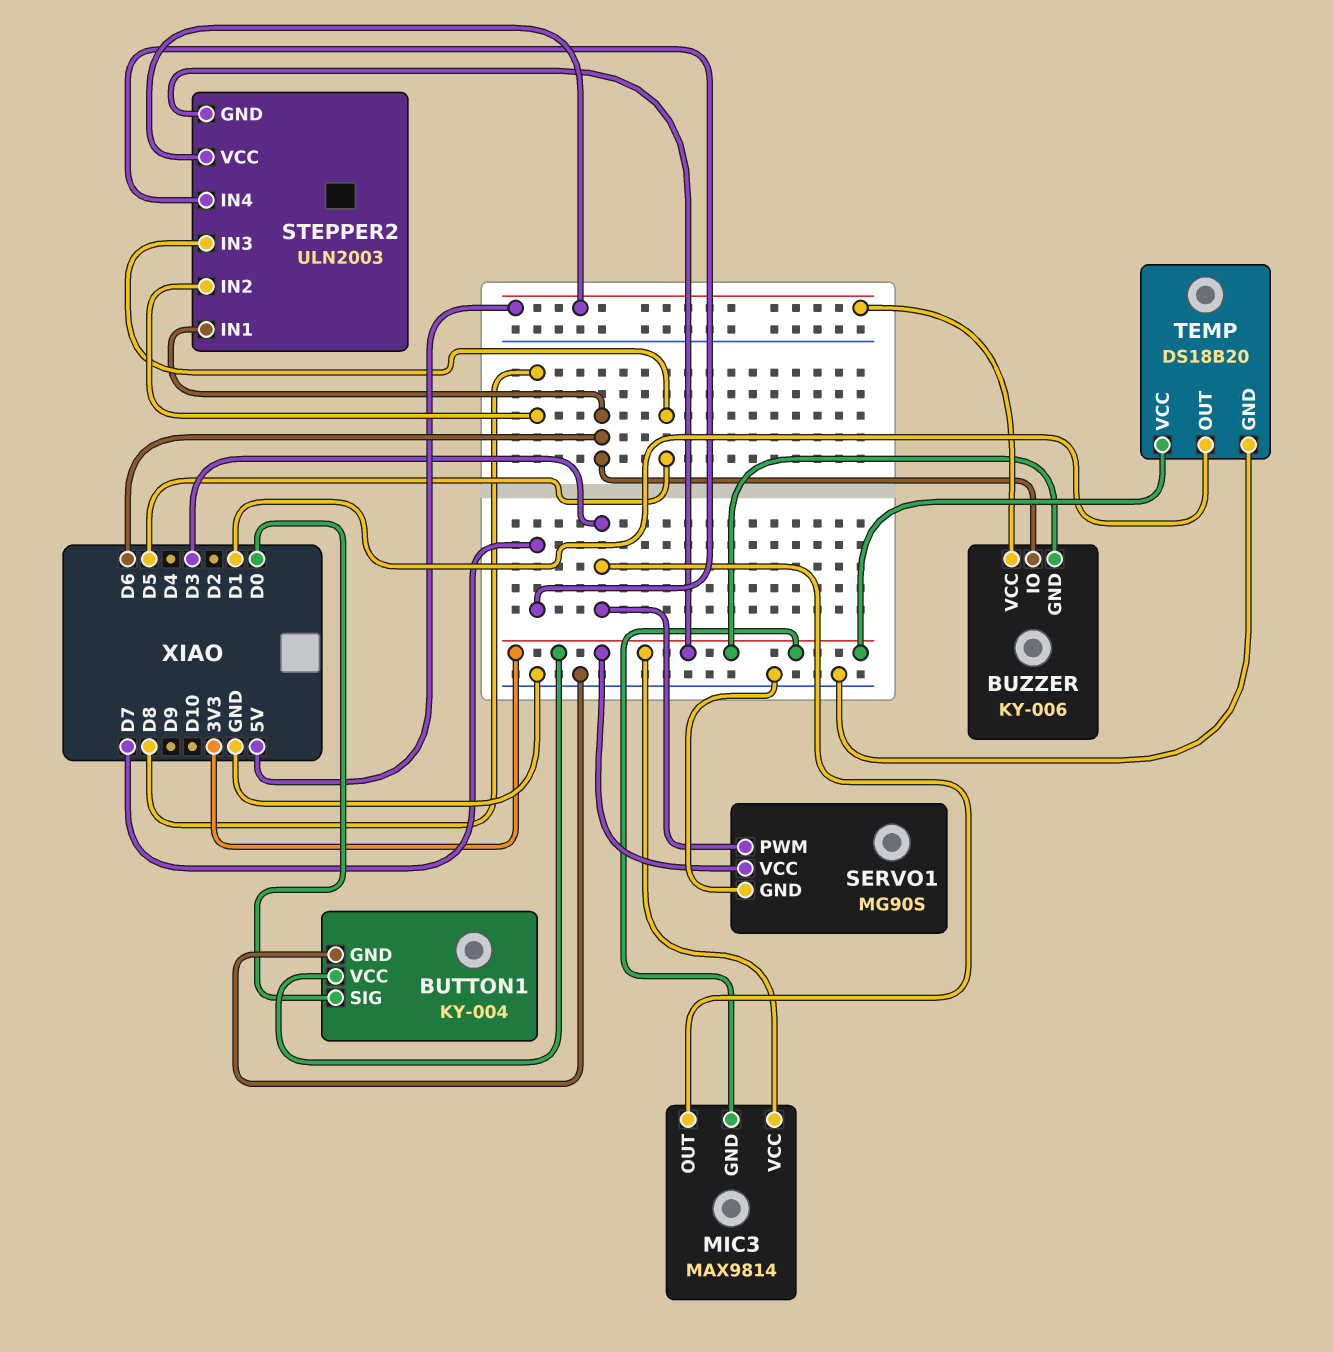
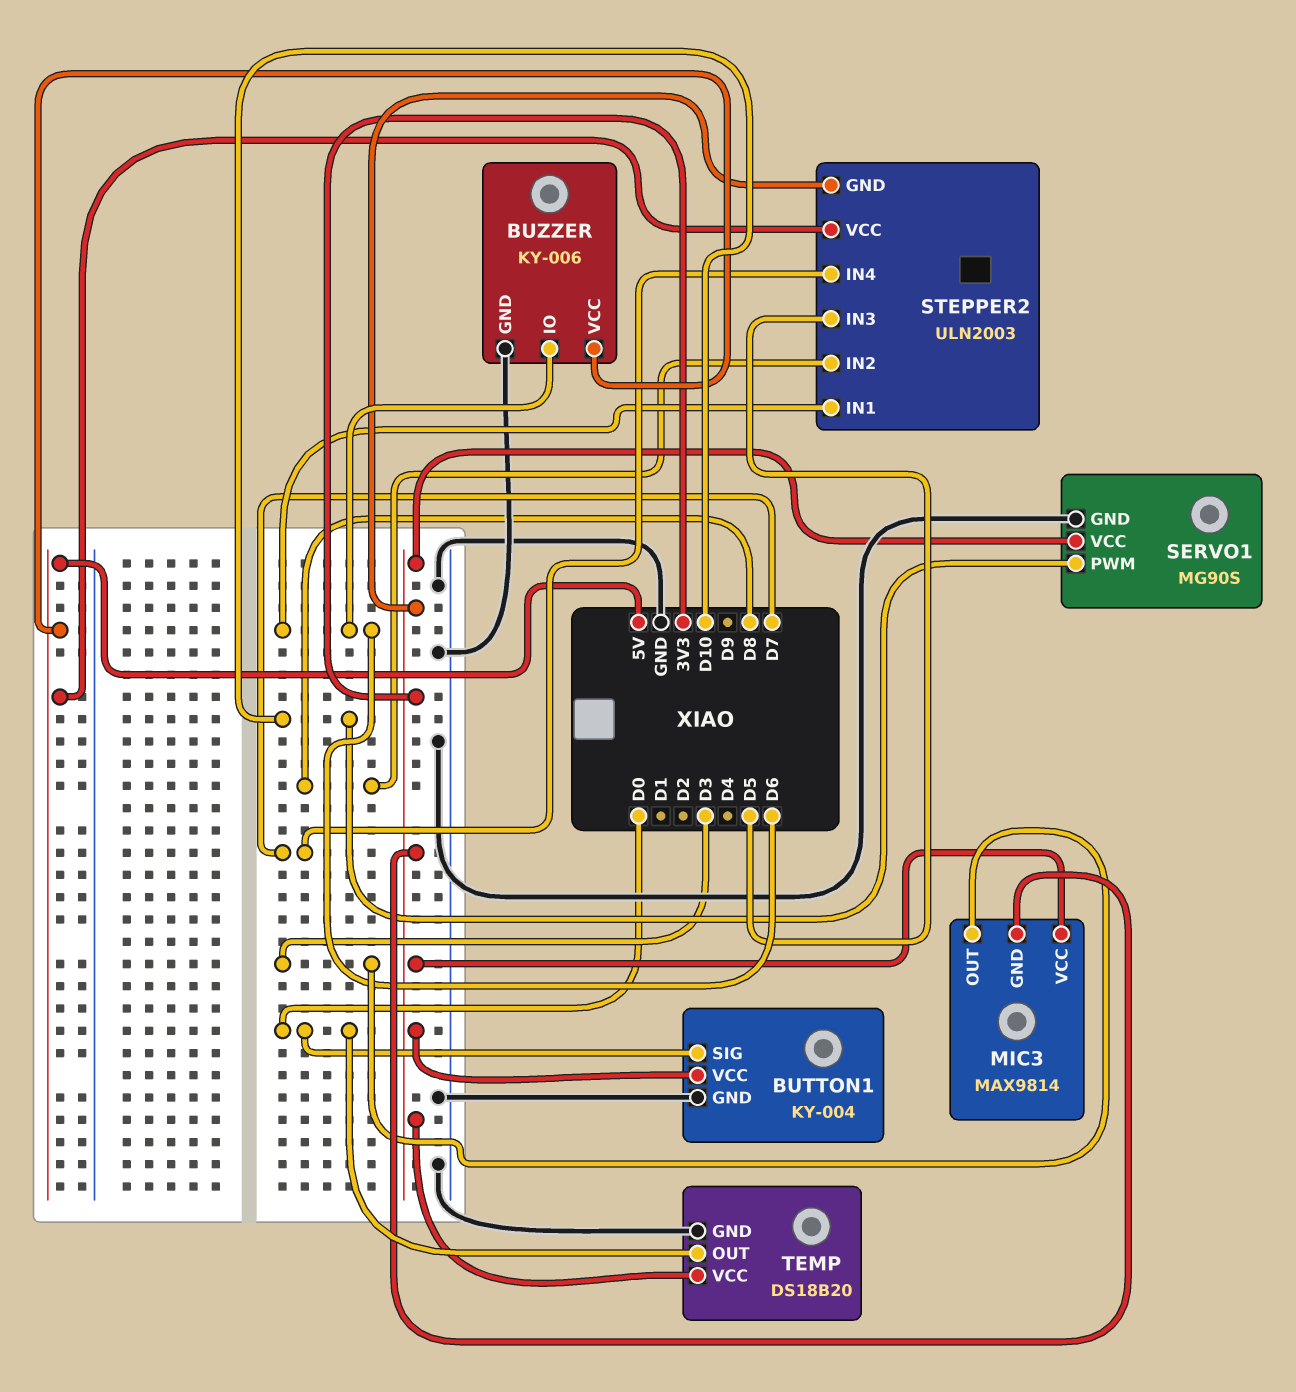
BUZZER pin GND: 3V3 -> GND
SERVO1 pin PWM: D3 -> D10
TEMP pin OUT: D1 -> D0

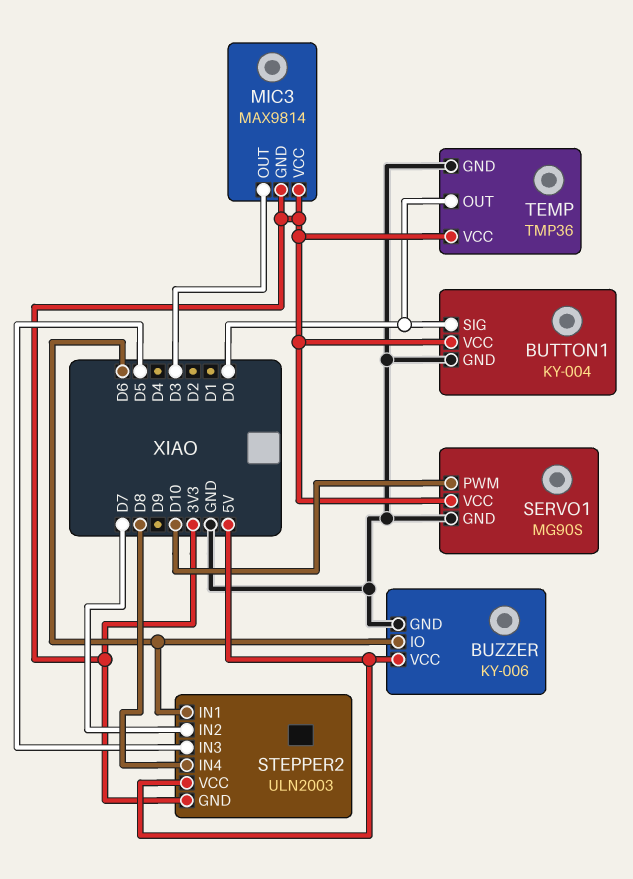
STEPPER2 pin IN2: D8 -> D7
STEPPER2 pin IN4: D7 -> D8
TEMP: DS18B20 -> TMP36

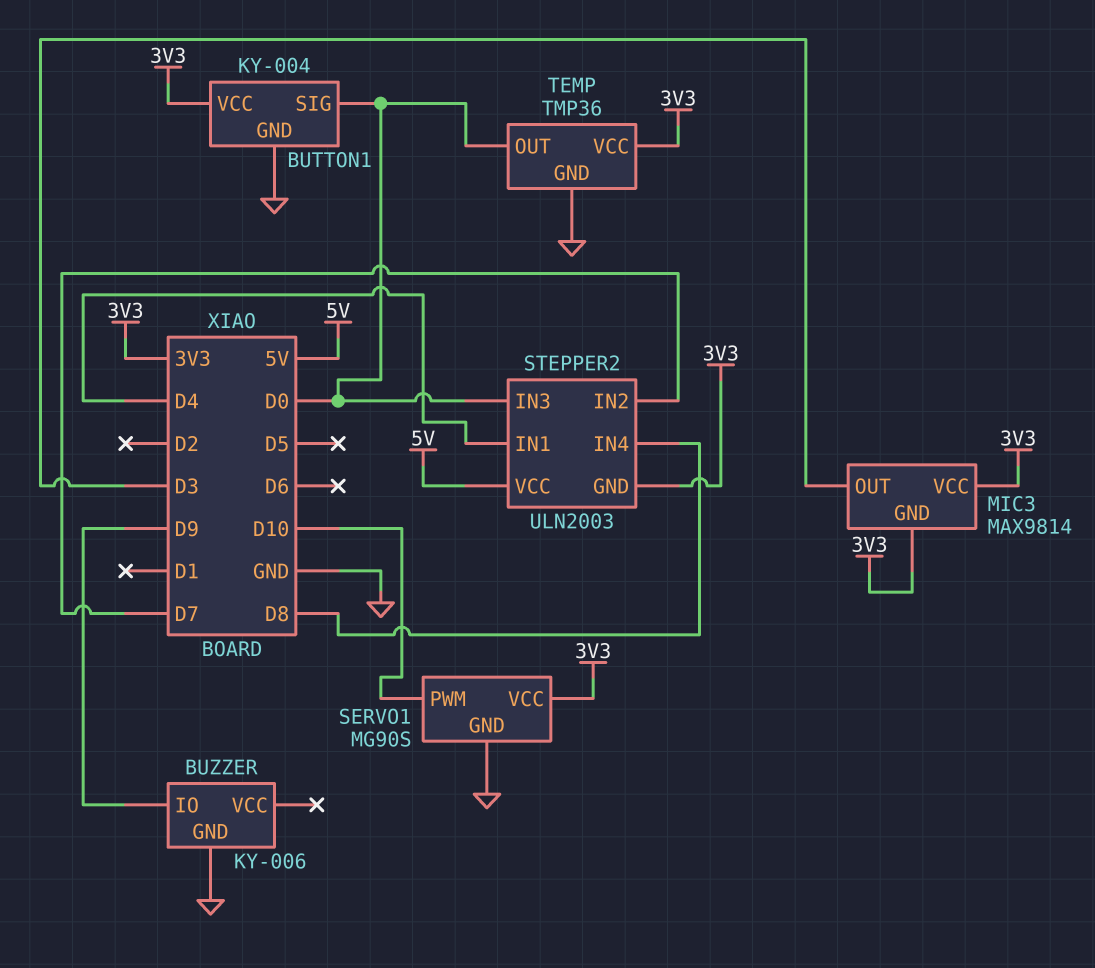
BUZZER pin IO: D6 -> D9
BUZZER pin VCC: 5V -> none
STEPPER2 pin IN1: D6 -> D4
STEPPER2 pin IN3: D5 -> D0

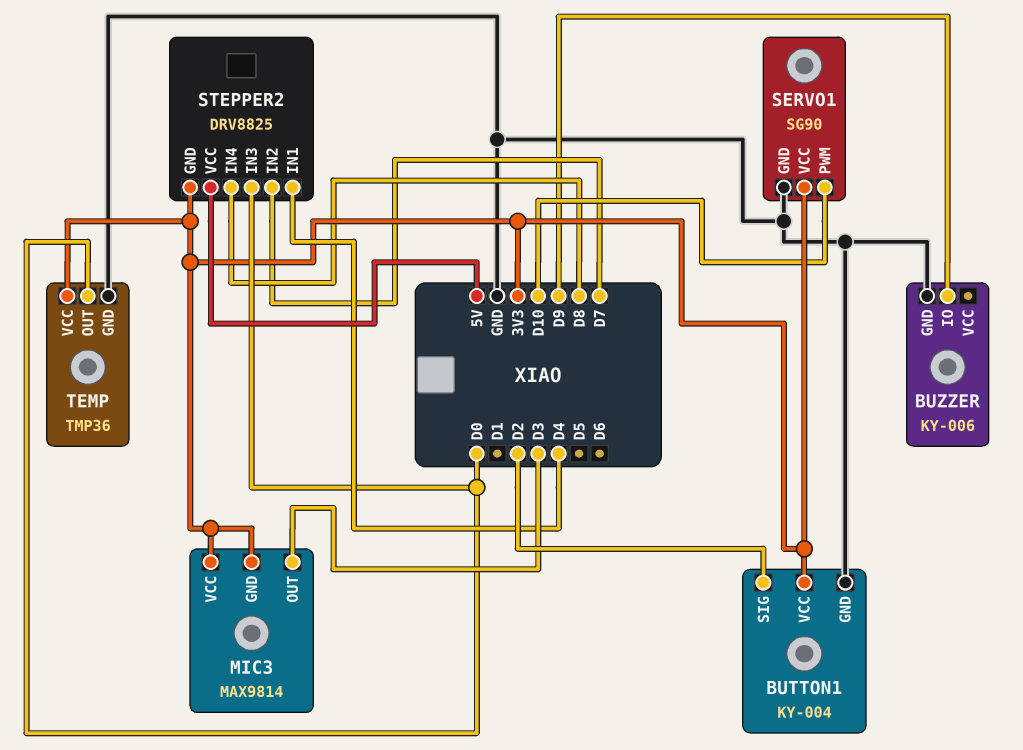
BUTTON1 pin SIG: D0 -> D2
SERVO1: MG90S -> SG90
STEPPER2: ULN2003 -> DRV8825

